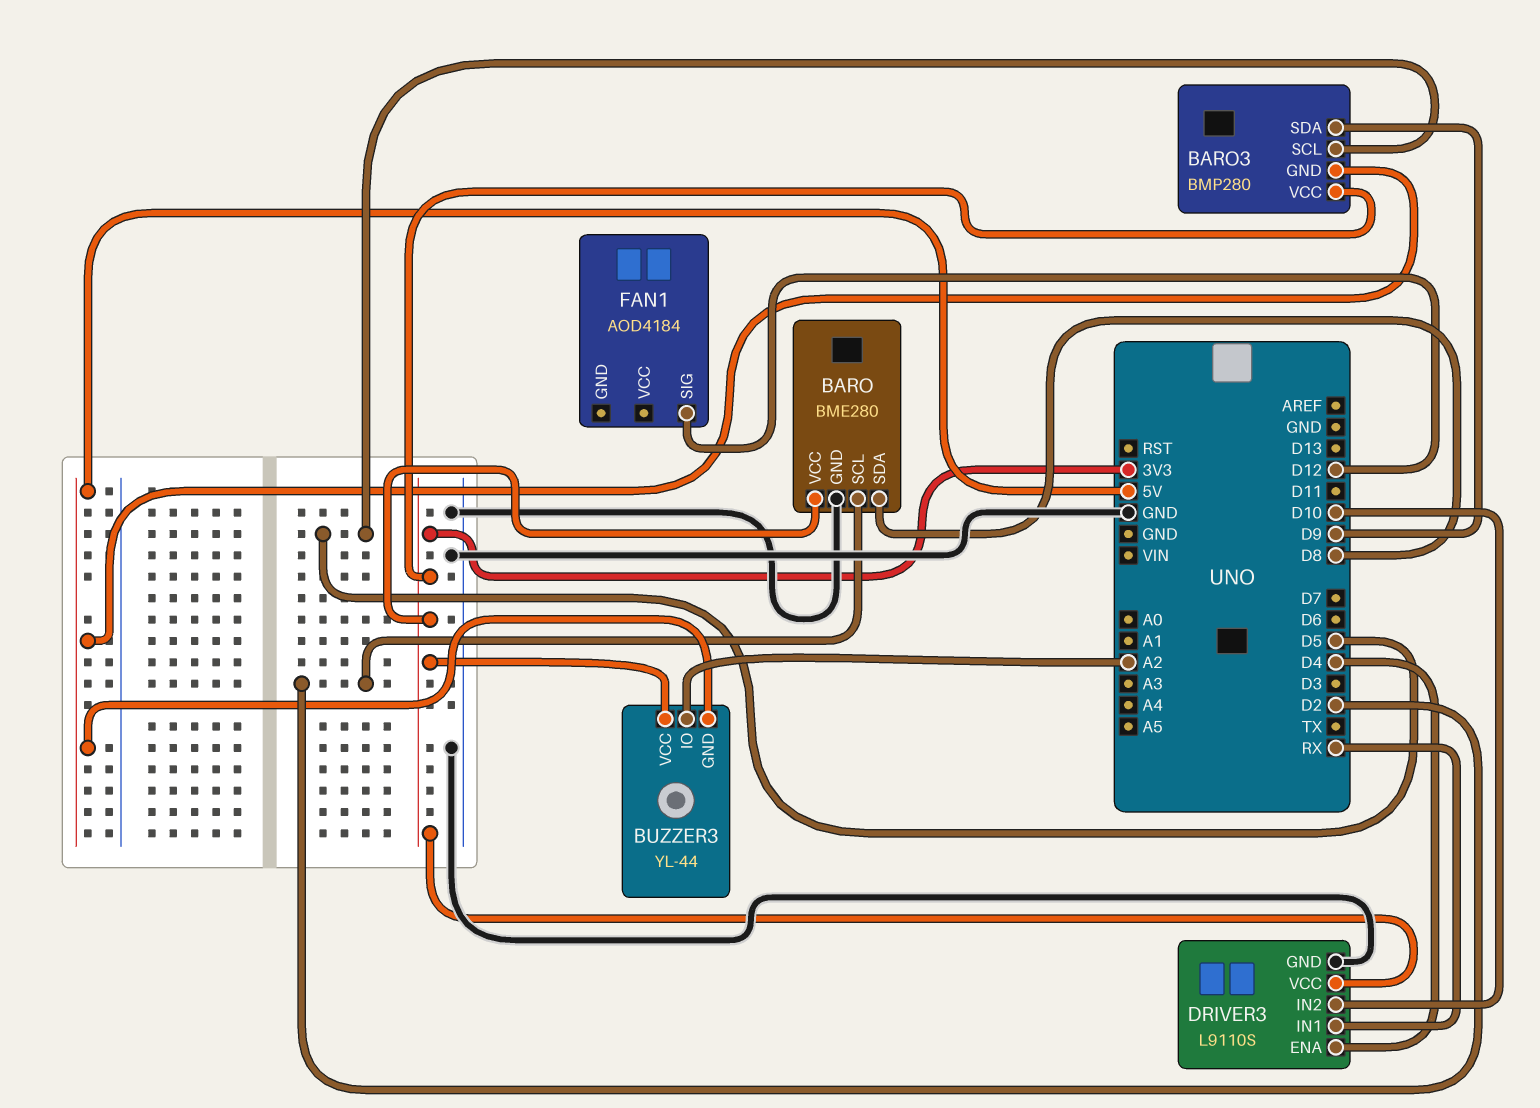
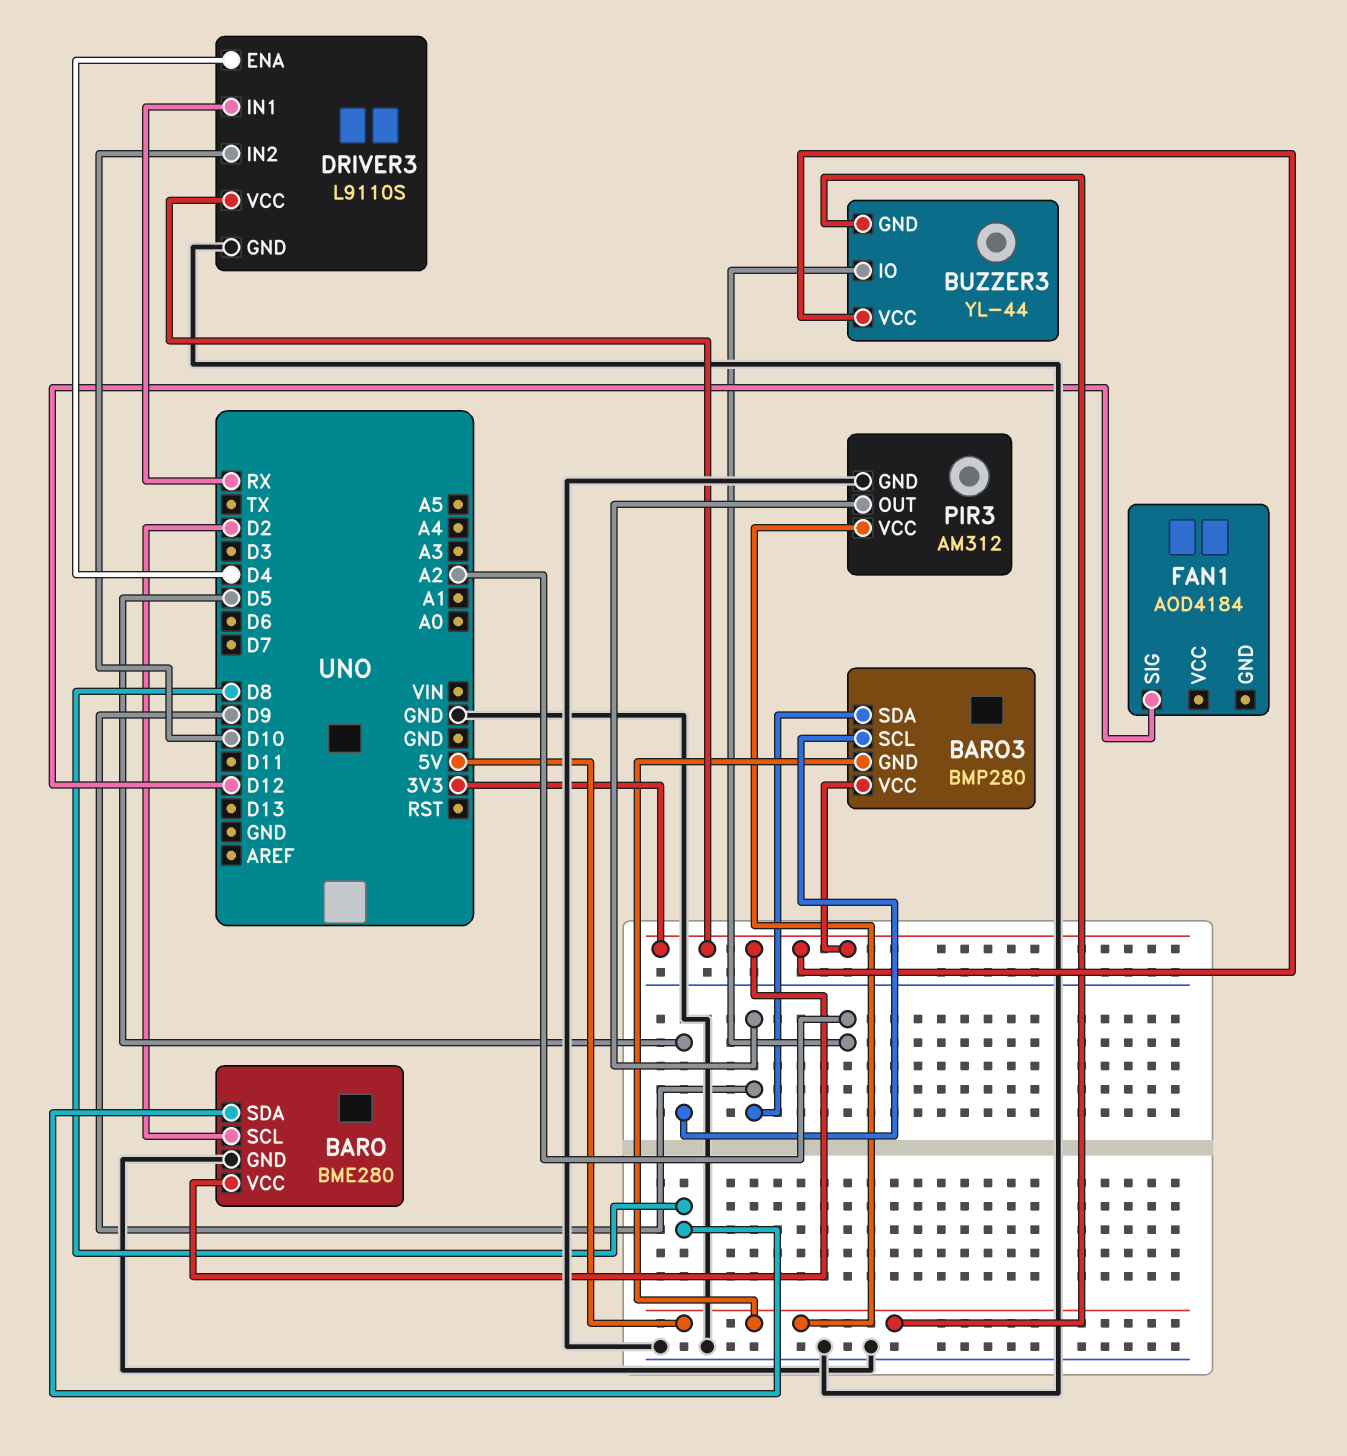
PIR3: none -> AM312
PIR3 pin GND: none -> GND
PIR3 pin OUT: none -> D9
PIR3 pin VCC: none -> 5V

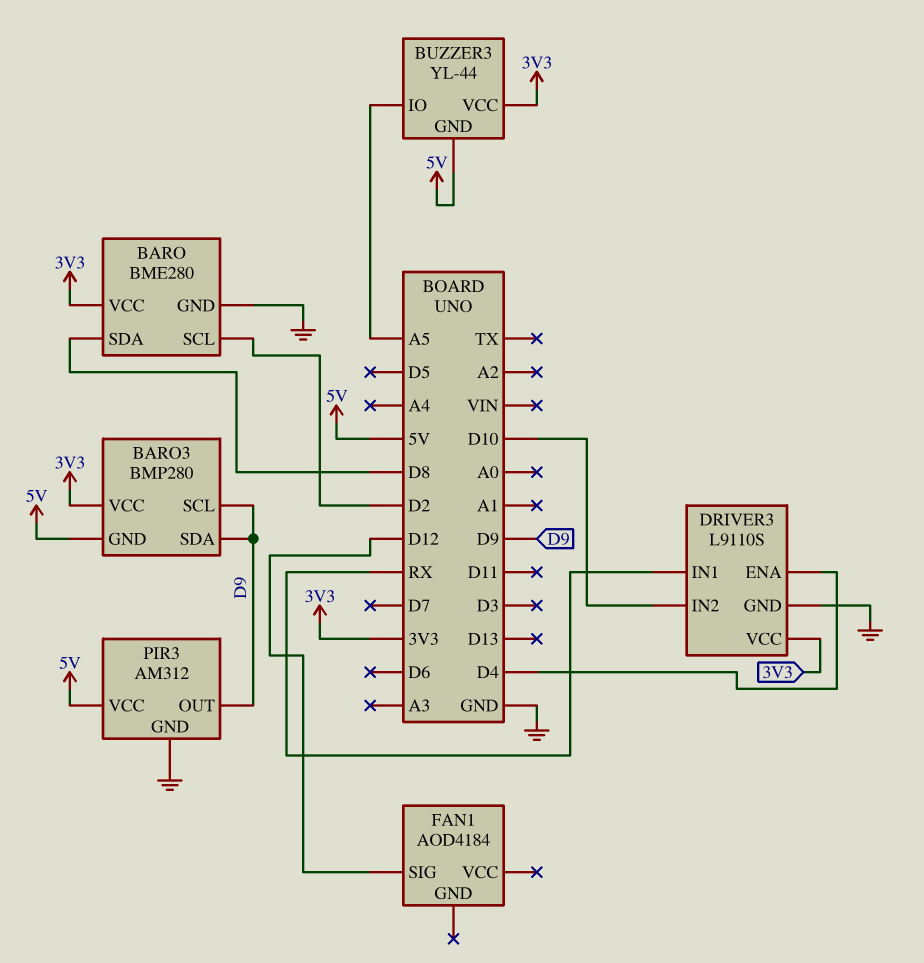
BARO3 pin SCL: D5 -> D9
BUZZER3 pin IO: A2 -> A5

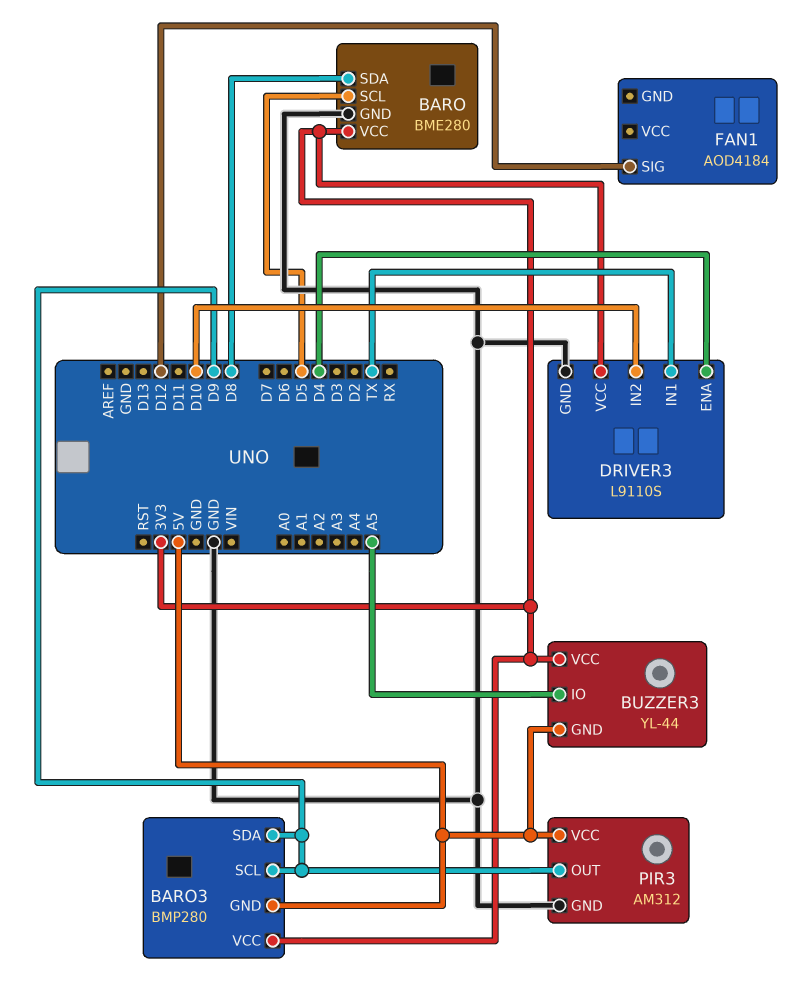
BARO pin SCL: D2 -> D5
DRIVER3 pin IN1: RX -> TX

